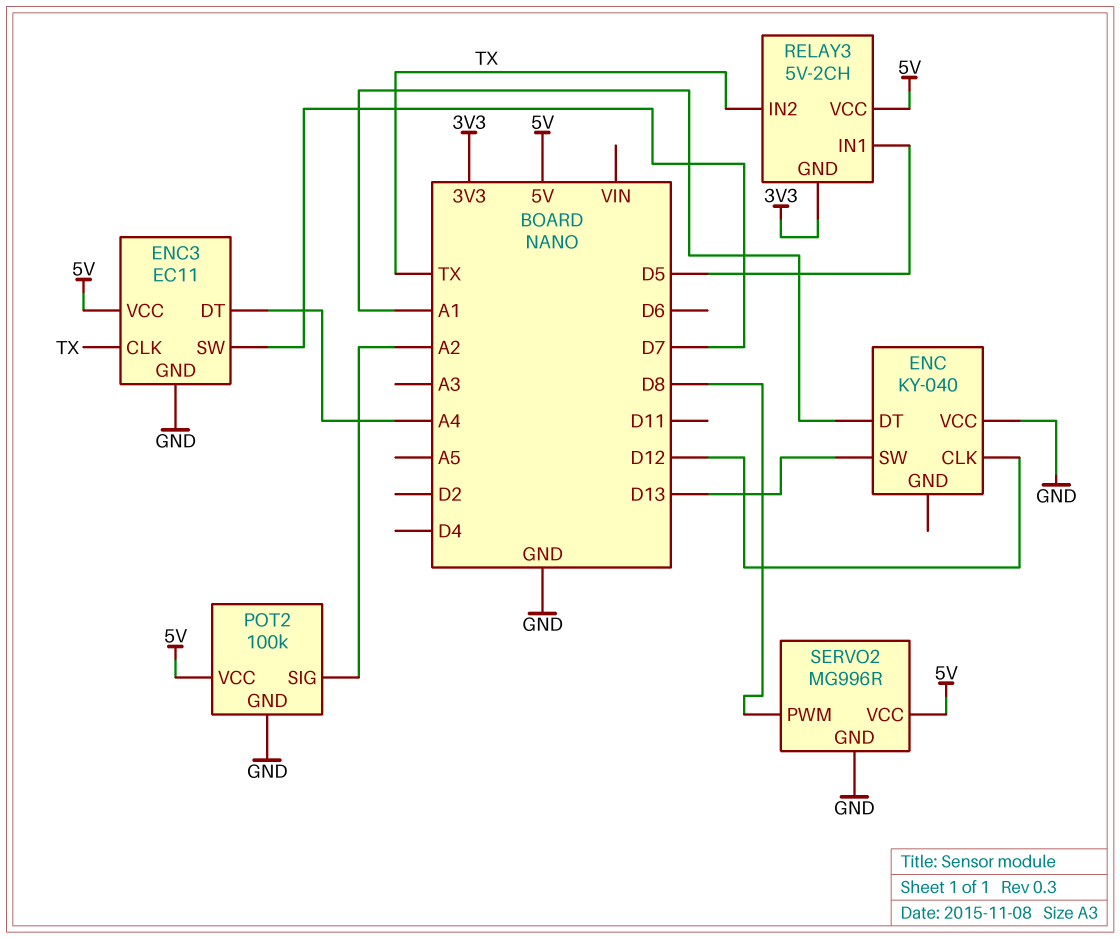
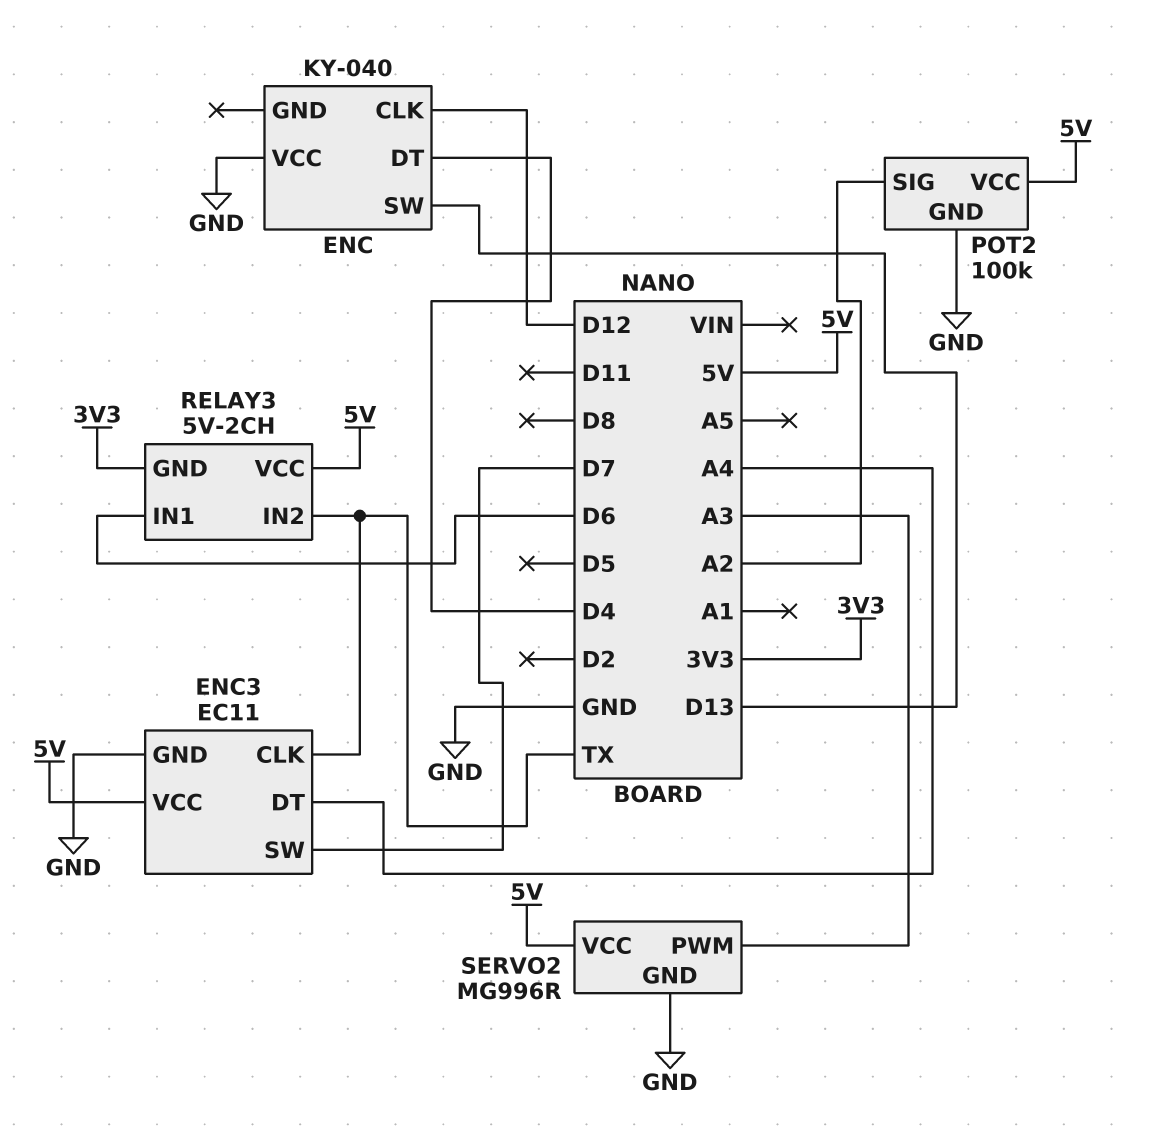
ENC pin DT: A1 -> D4
RELAY3 pin IN1: D5 -> D6
SERVO2 pin PWM: D8 -> A3

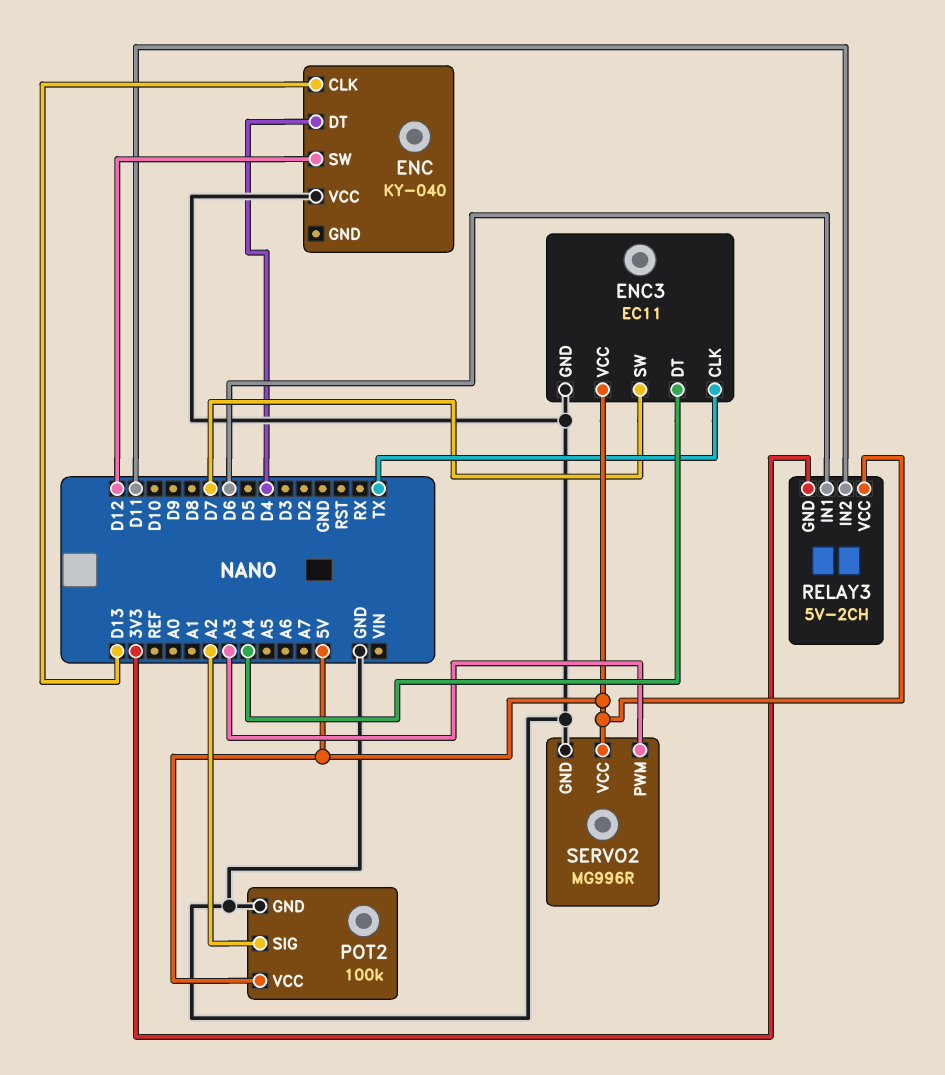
ENC pin CLK: D12 -> D13
ENC pin SW: D13 -> D12
RELAY3 pin IN2: TX -> D11

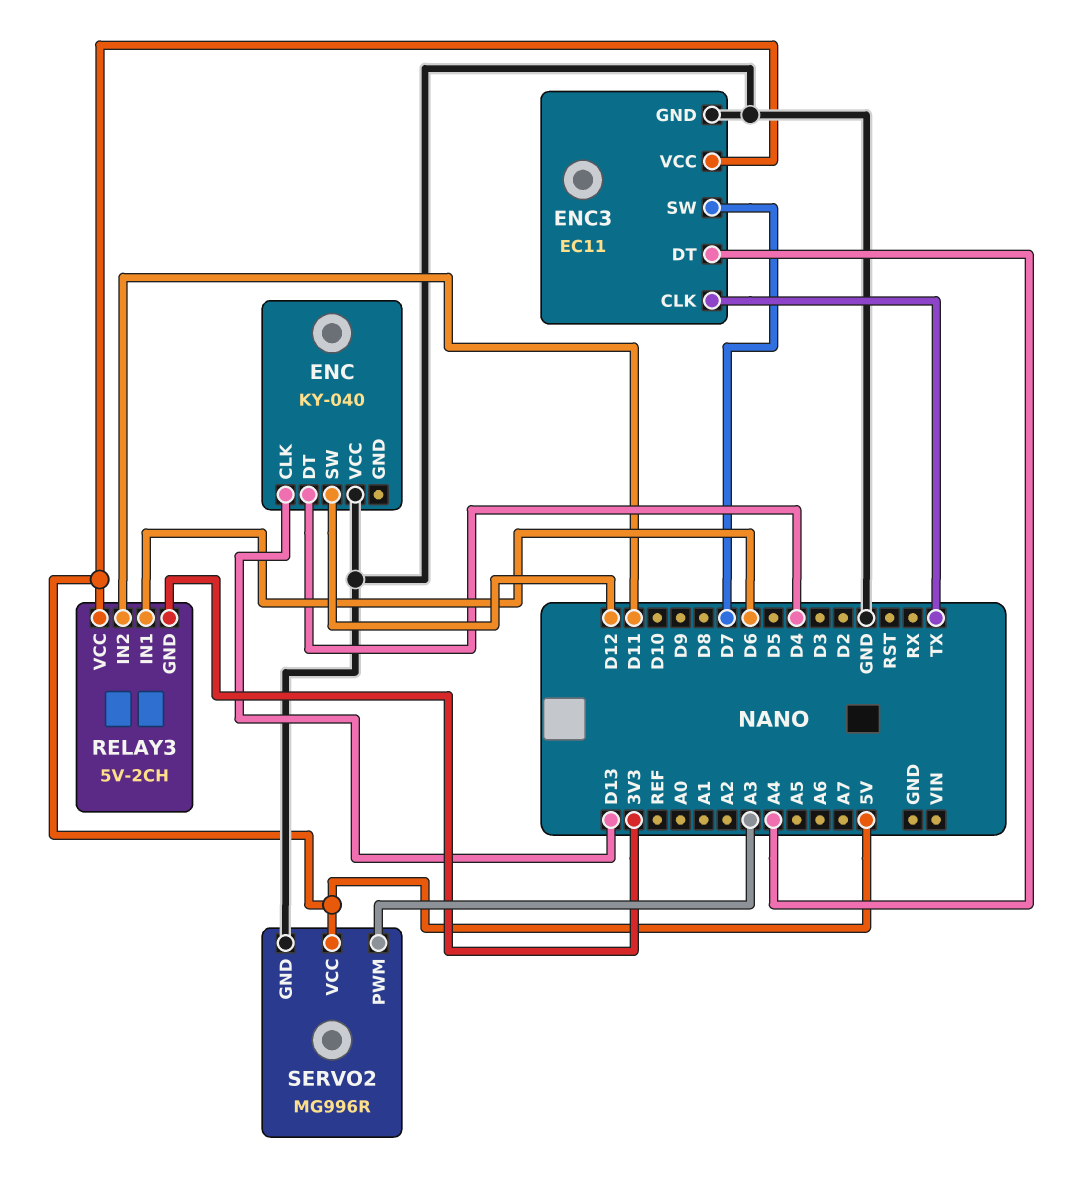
POT2: 100k -> none
POT2 pin GND: GND -> none
POT2 pin SIG: A2 -> none
POT2 pin VCC: 5V -> none

